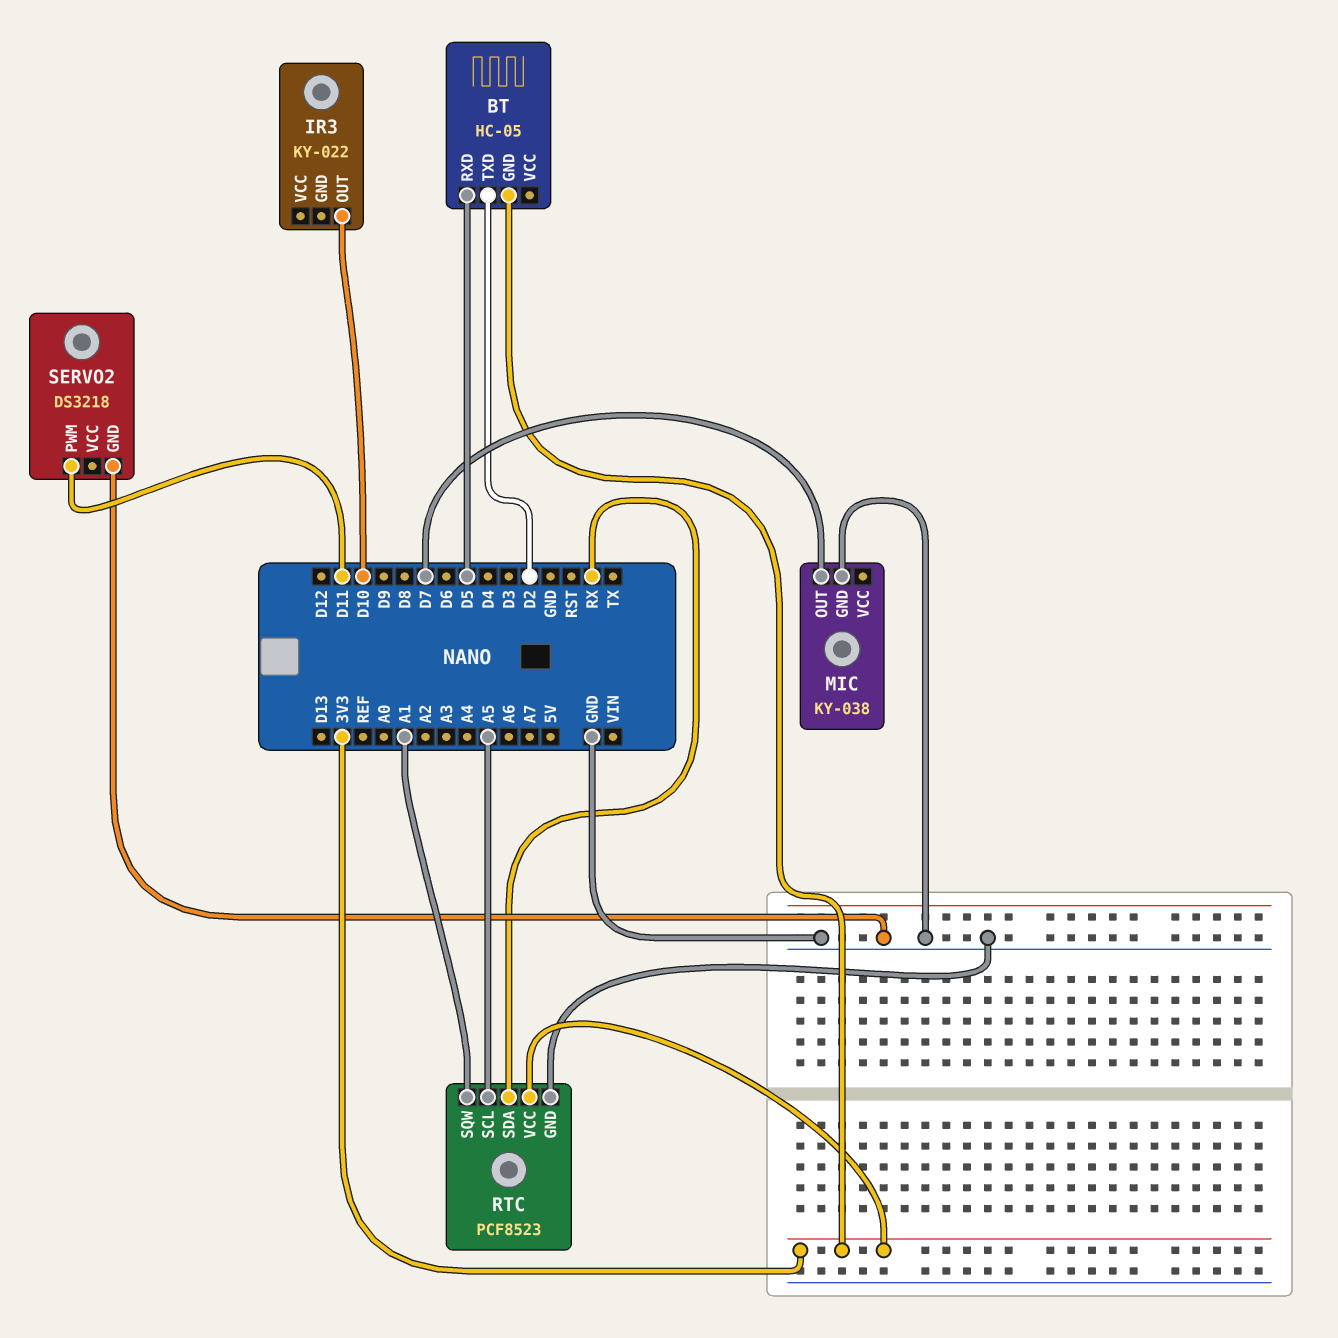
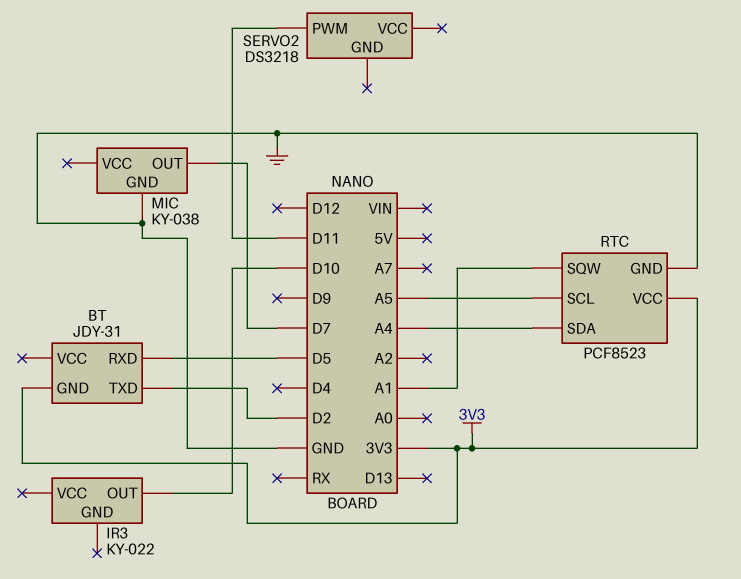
BT: HC-05 -> JDY-31
RTC pin SDA: RX -> A4
SERVO2 pin GND: GND -> none

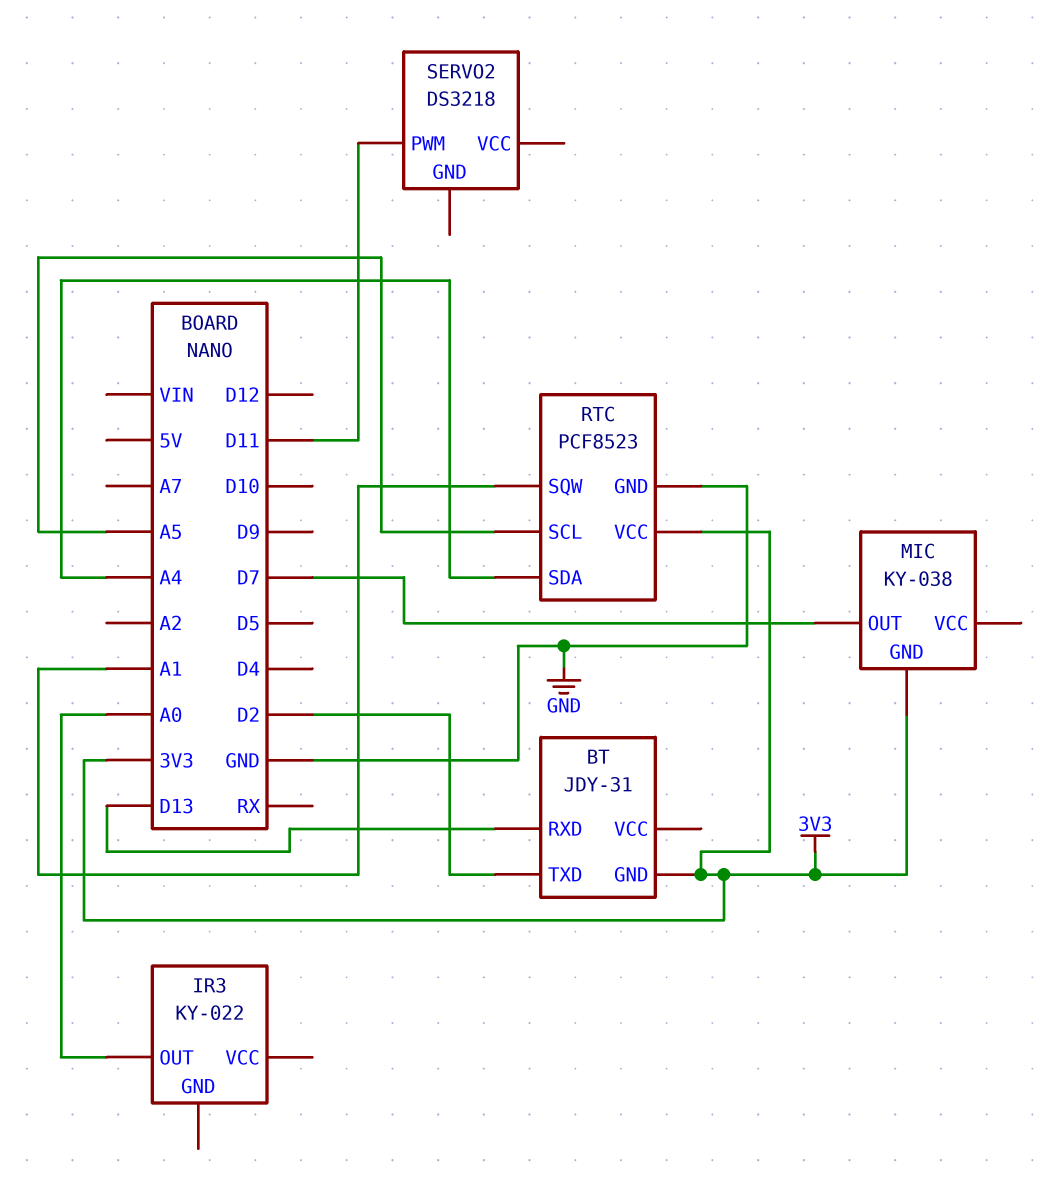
BT pin RXD: D5 -> D13
IR3 pin OUT: D10 -> A0
MIC pin GND: GND -> 3V3

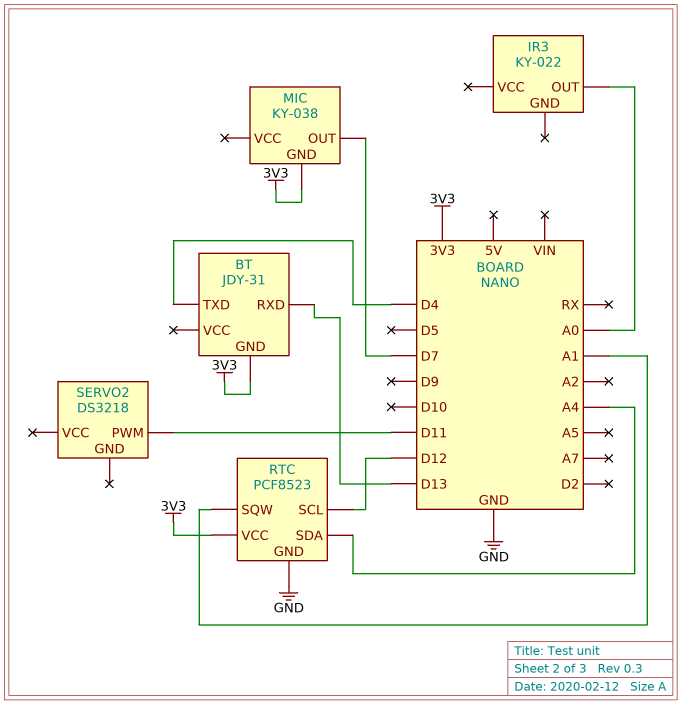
BT pin TXD: D2 -> D4
RTC pin SCL: A5 -> D12

